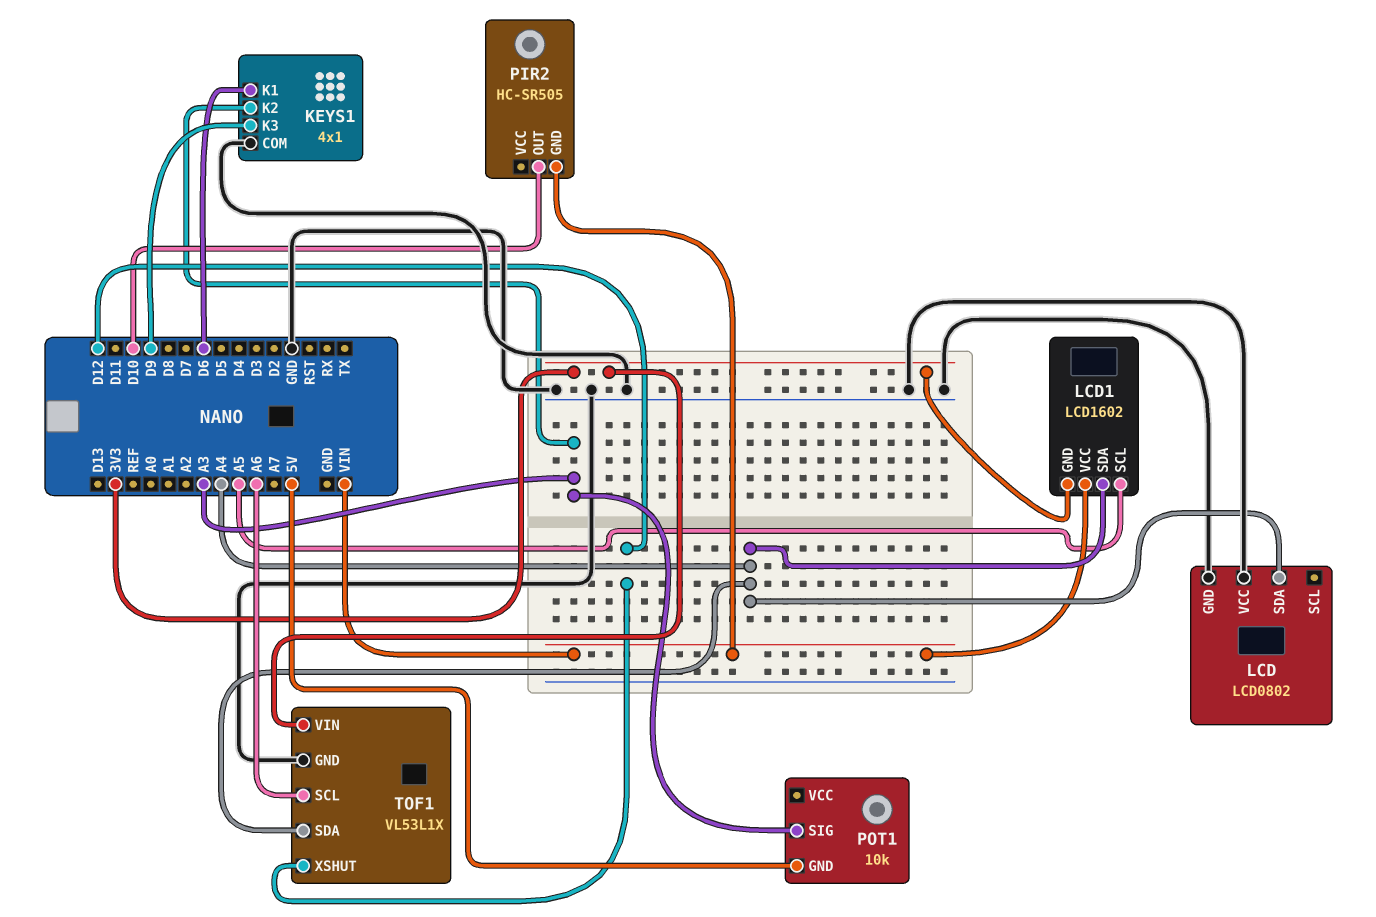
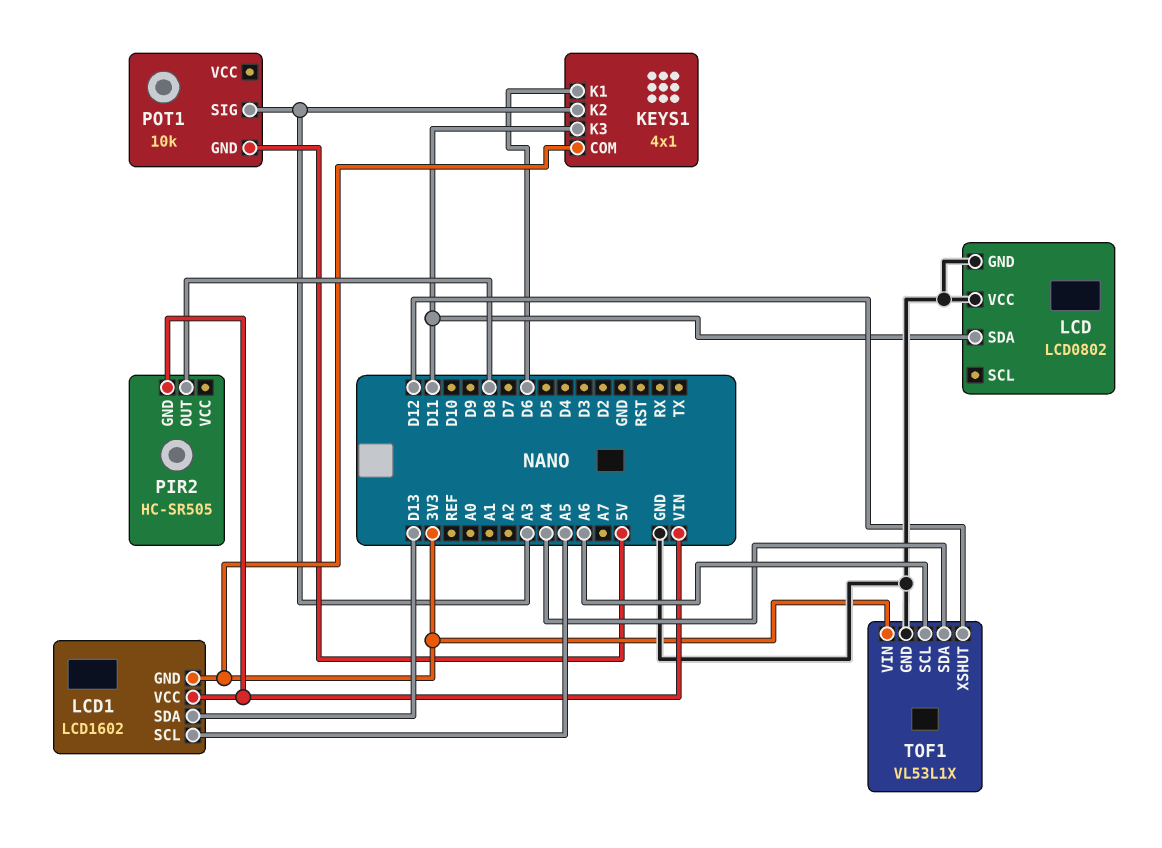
KEYS1 pin COM: GND -> 3V3
KEYS1 pin K3: D9 -> D11
LCD pin SDA: A4 -> D11
LCD1 pin SDA: A4 -> D13
PIR2 pin OUT: D10 -> D8

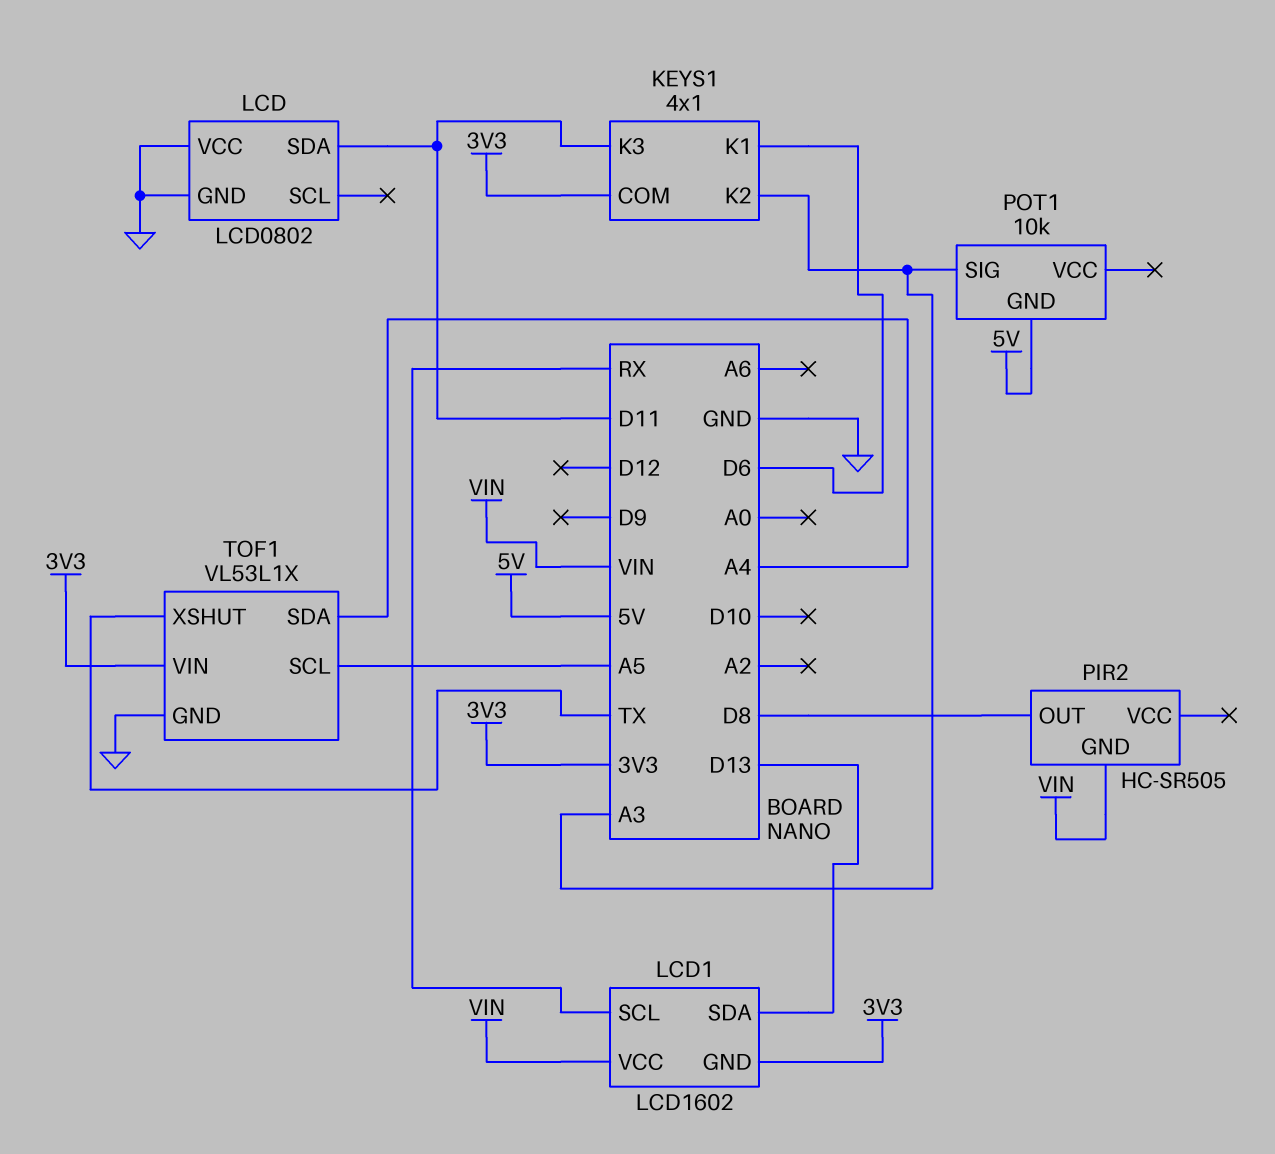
LCD1 pin SCL: A5 -> RX
TOF1 pin SCL: A6 -> A5
TOF1 pin XSHUT: D12 -> TX

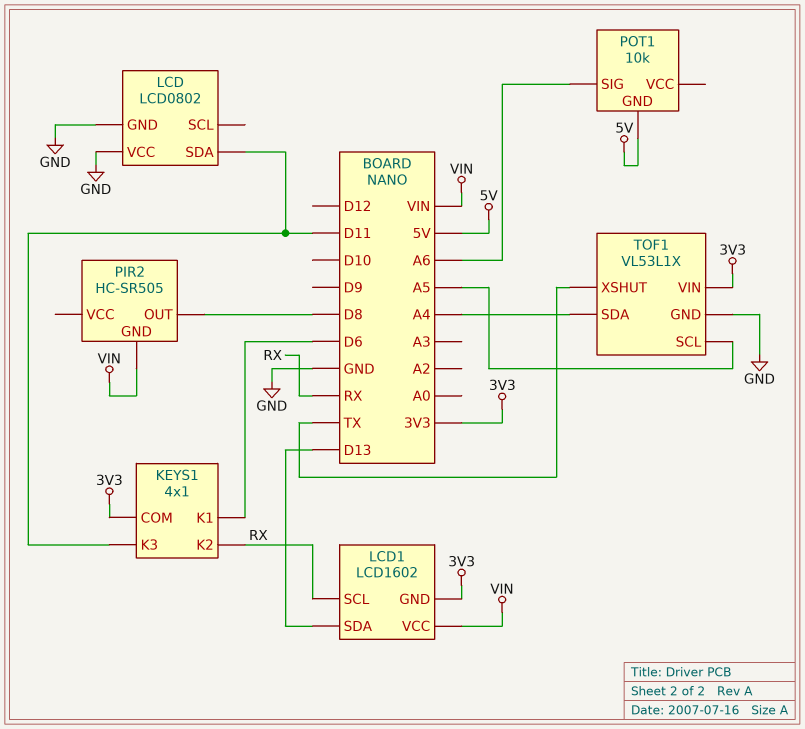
KEYS1 pin K2: A3 -> RX
POT1 pin SIG: A3 -> A6

